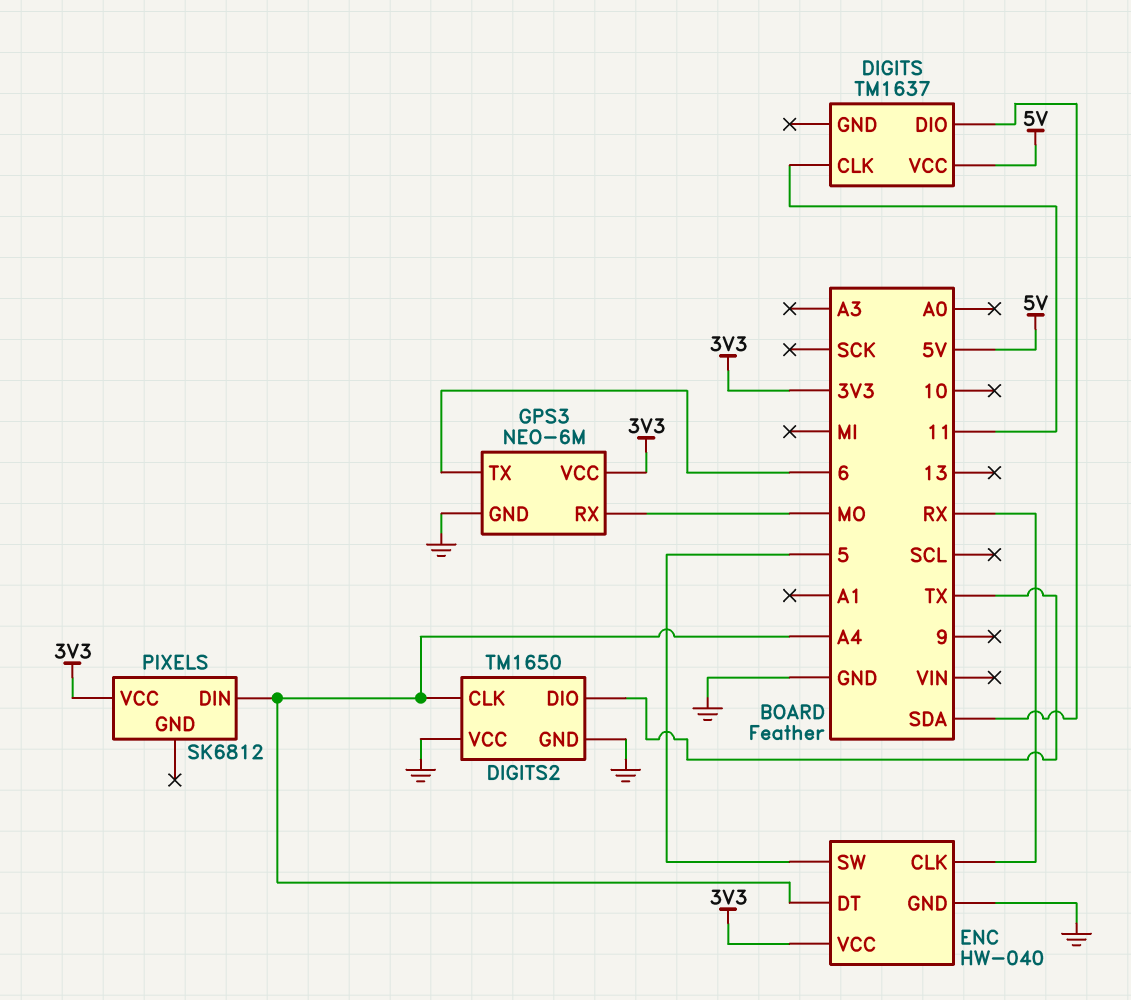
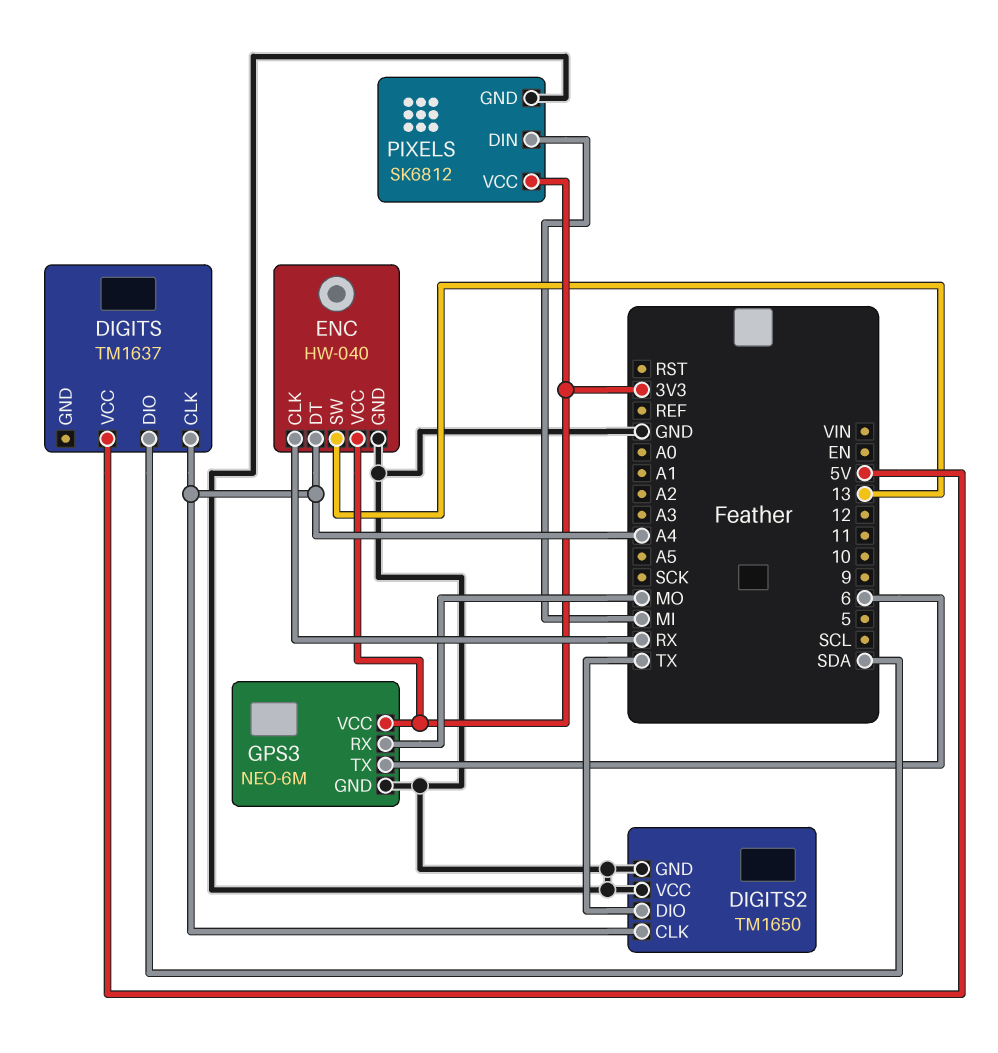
DIGITS pin CLK: 11 -> A4
ENC pin SW: 5 -> 13
PIXELS pin DIN: A4 -> MI
PIXELS pin GND: none -> GND

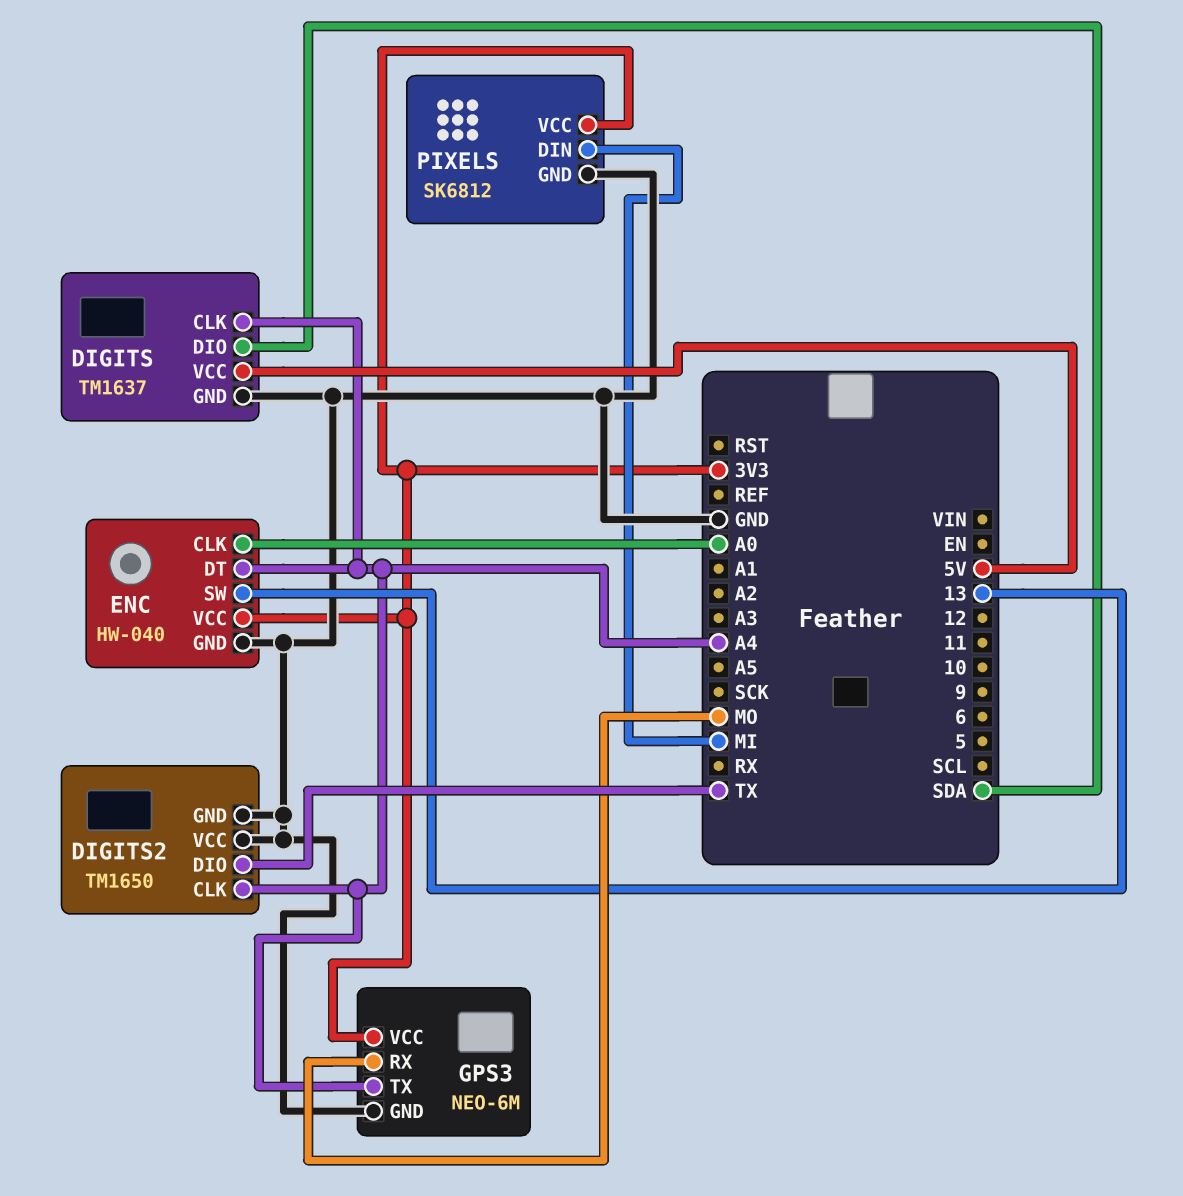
DIGITS pin GND: none -> GND
ENC pin CLK: RX -> A0
GPS3 pin TX: 6 -> A4

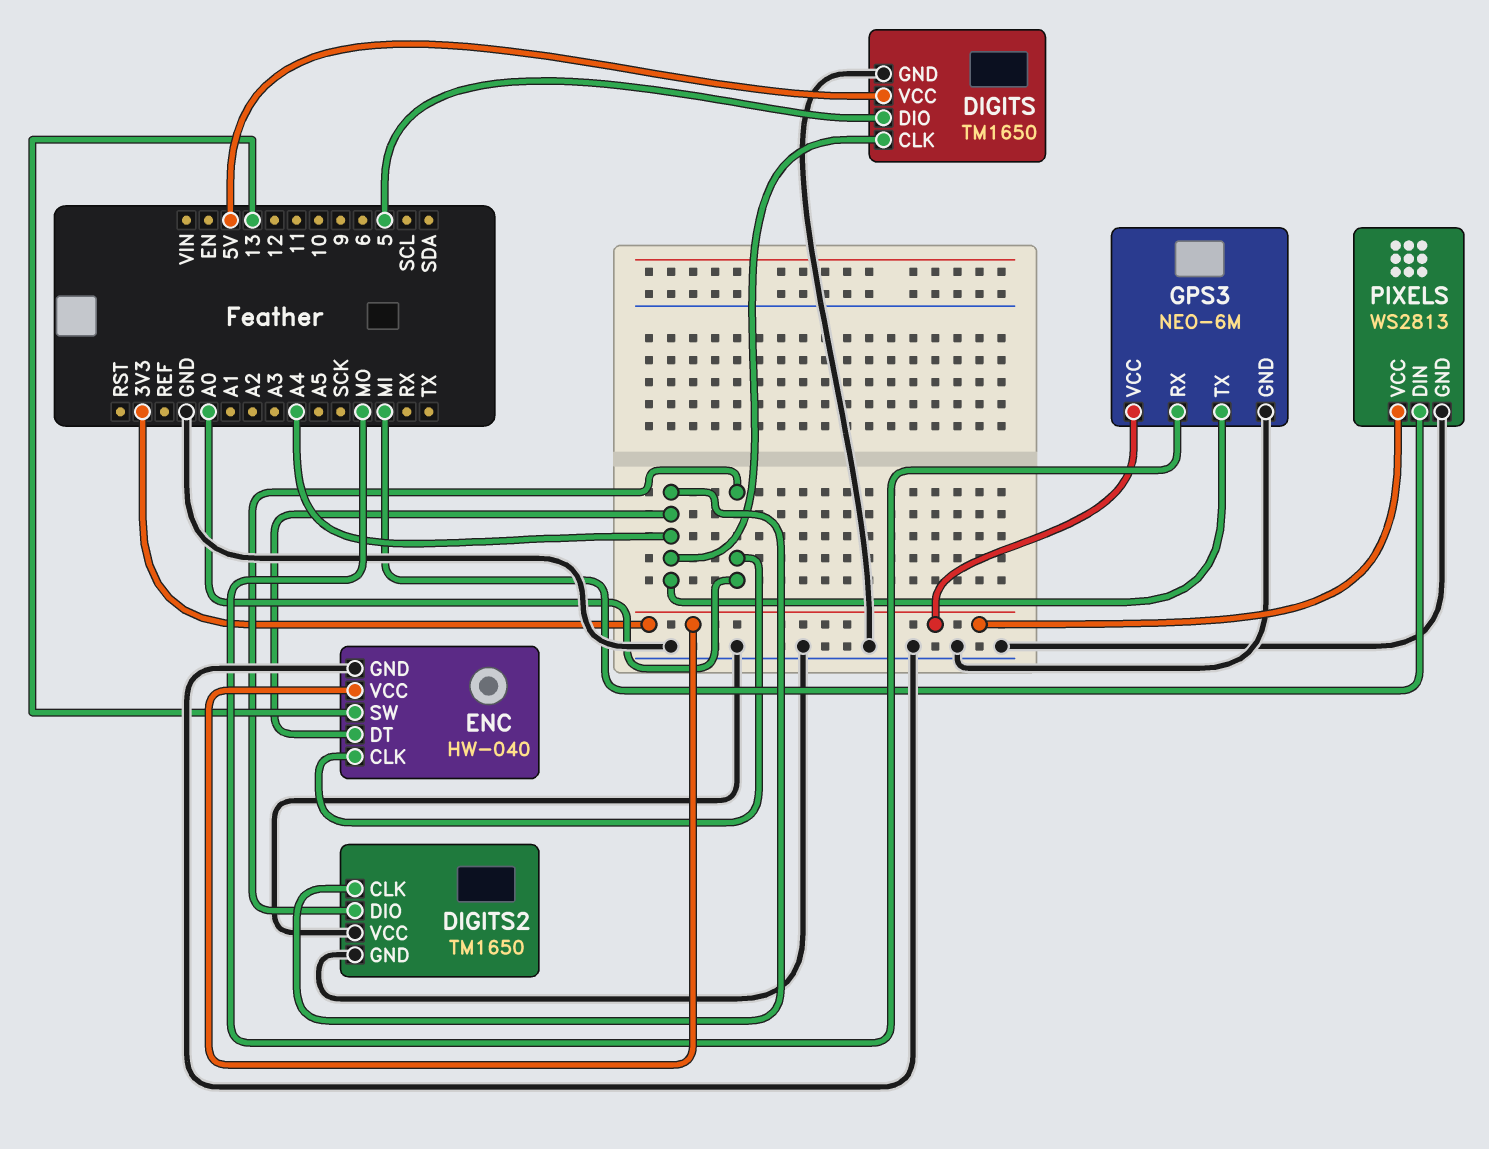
DIGITS: TM1637 -> TM1650
DIGITS pin DIO: SDA -> 5
DIGITS2 pin DIO: TX -> A0
PIXELS: SK6812 -> WS2813

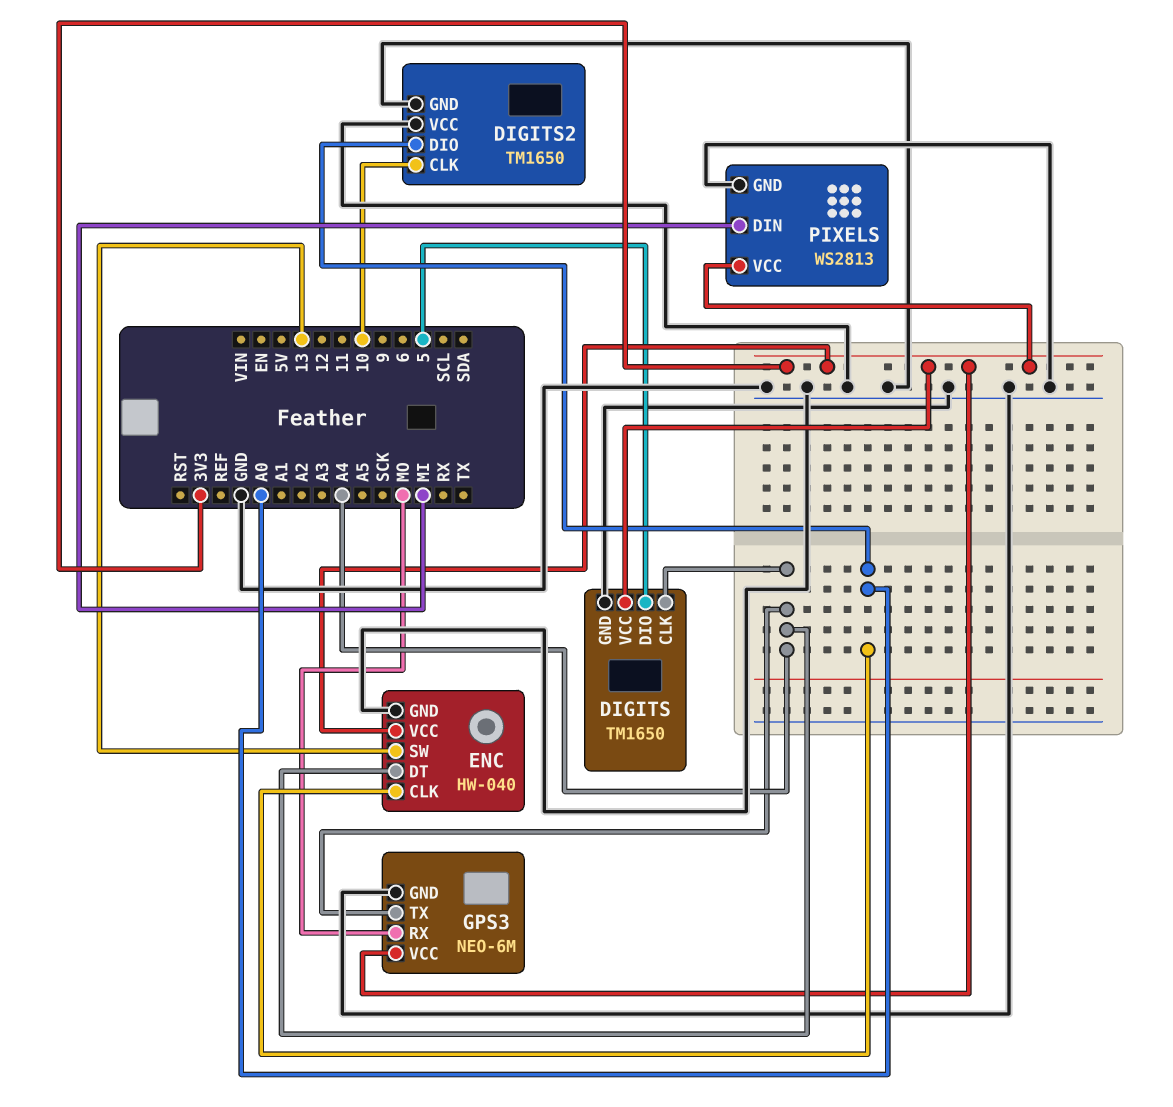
DIGITS pin VCC: 5V -> 3V3
DIGITS2 pin CLK: A4 -> 10

